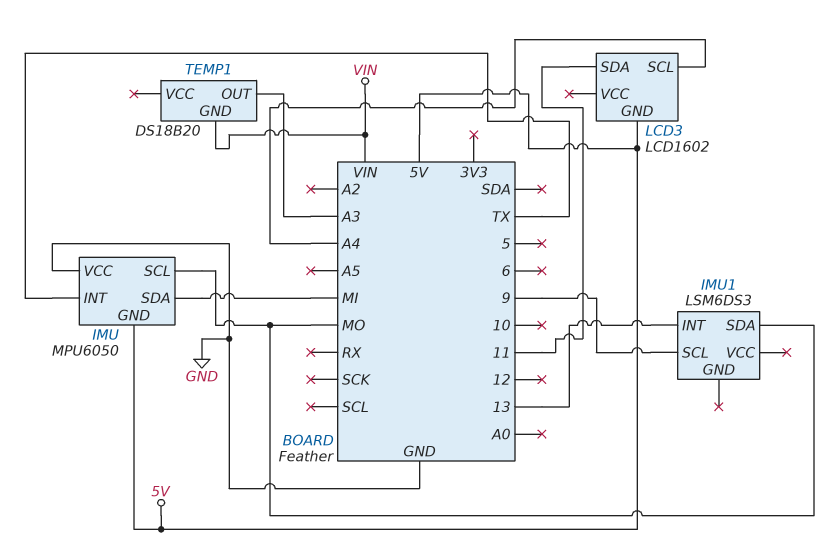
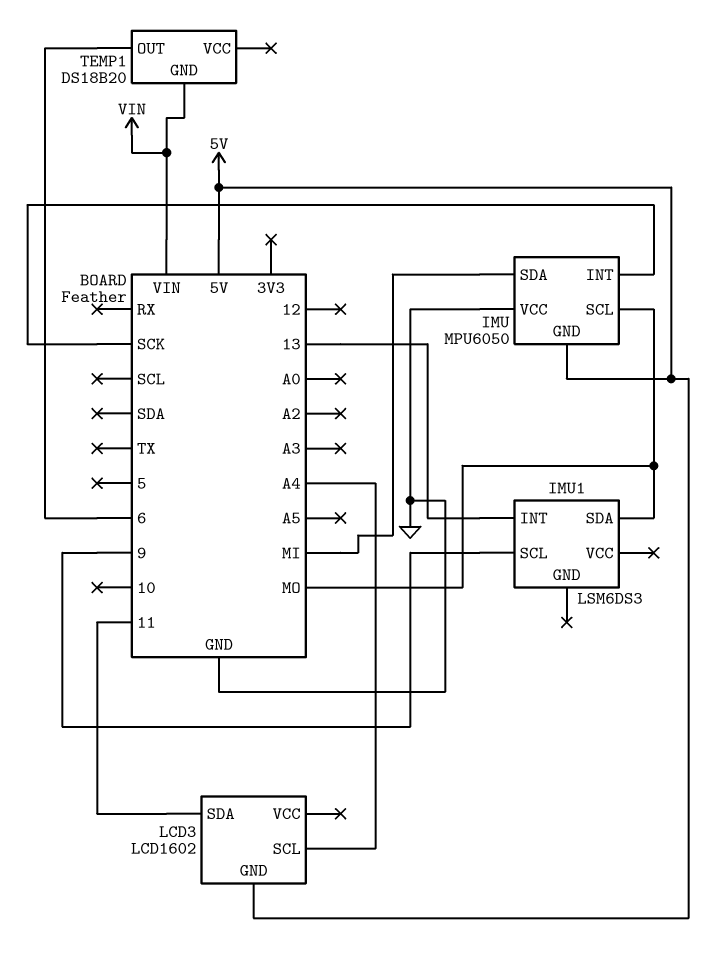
IMU pin INT: TX -> SCK
TEMP1 pin OUT: A3 -> 6

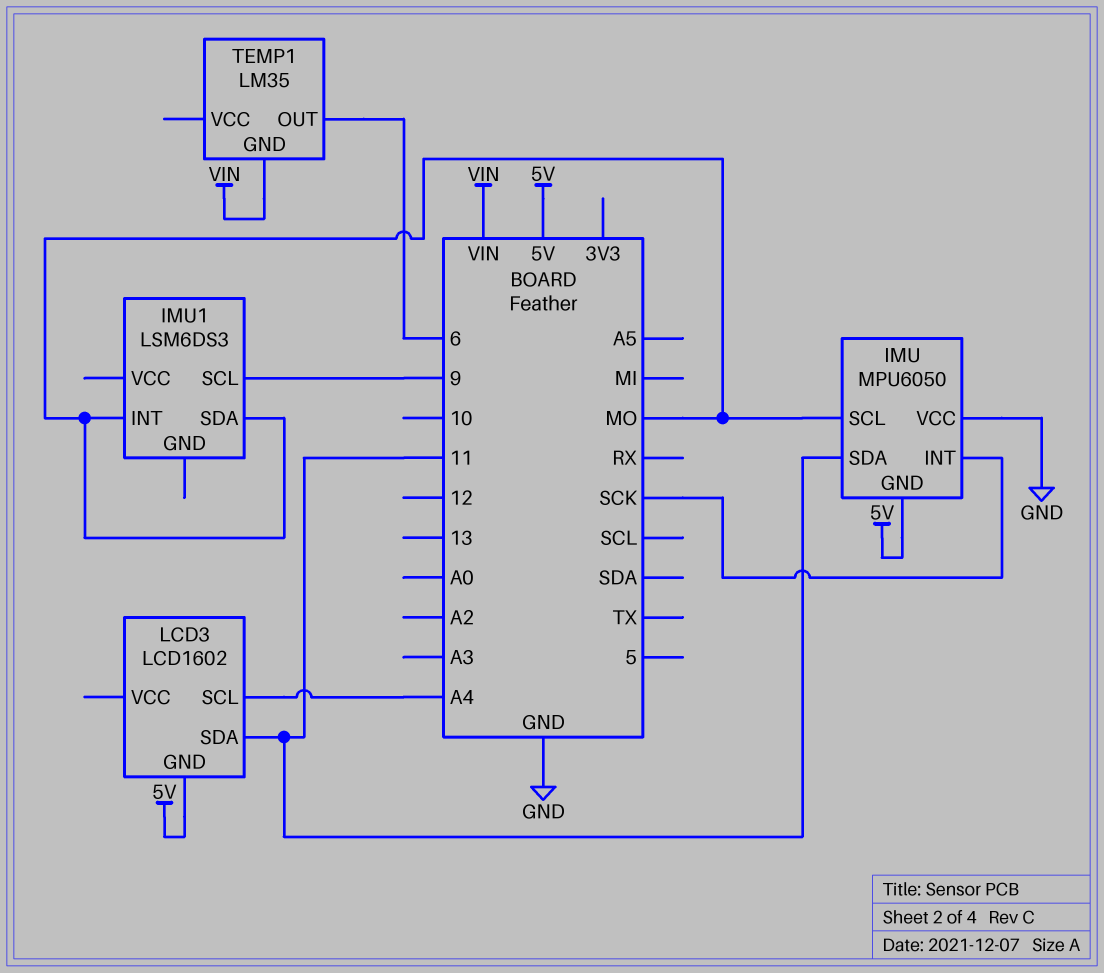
IMU pin SDA: MI -> 11
IMU1 pin INT: 13 -> MO
TEMP1: DS18B20 -> LM35

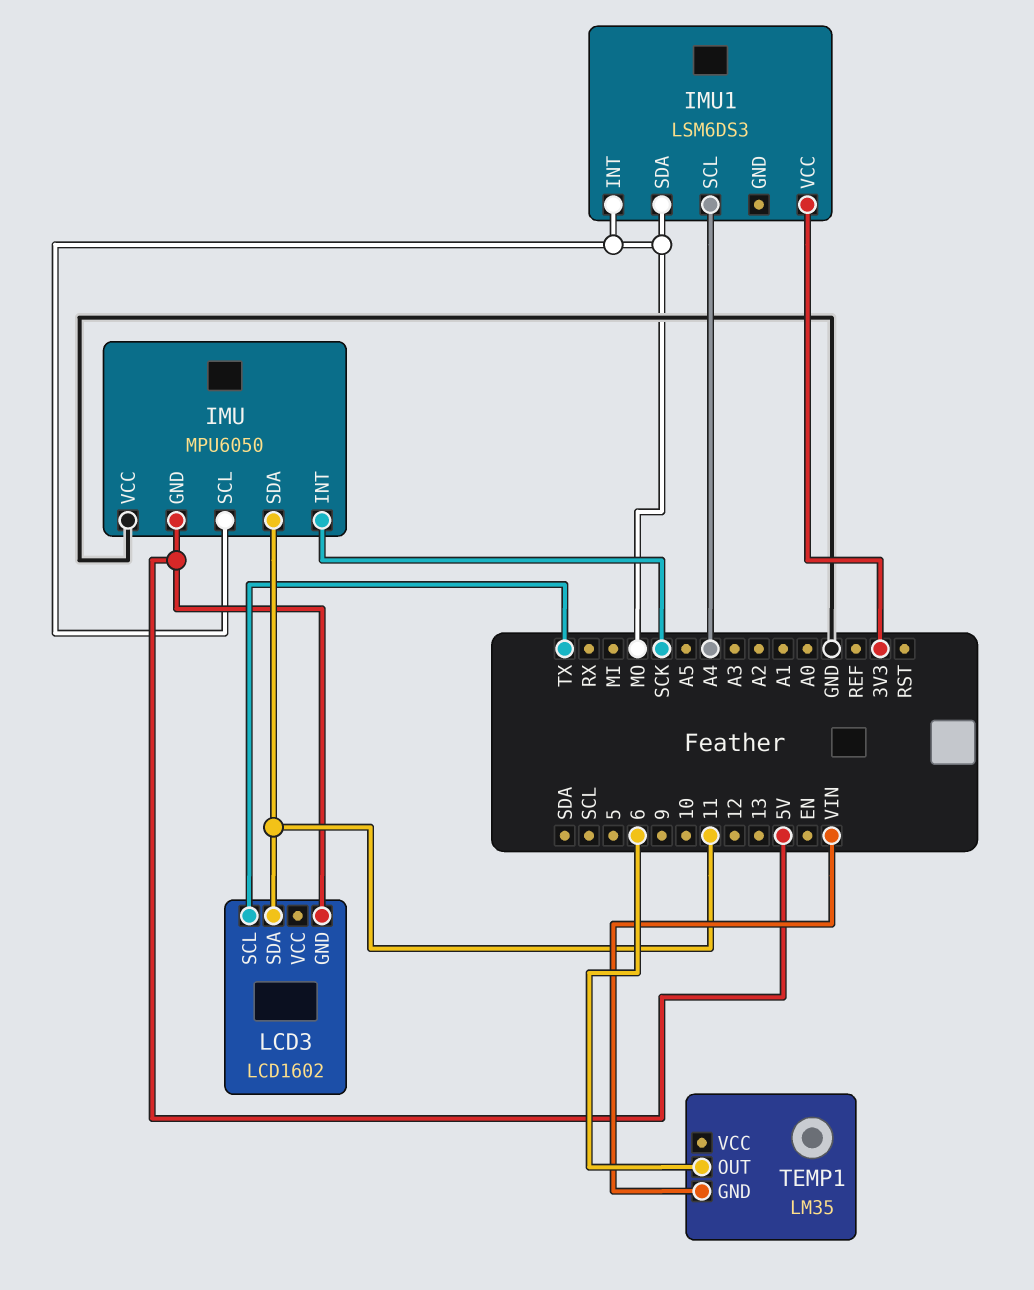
IMU1 pin SCL: 9 -> A4
IMU1 pin VCC: none -> 3V3
LCD3 pin SCL: A4 -> TX

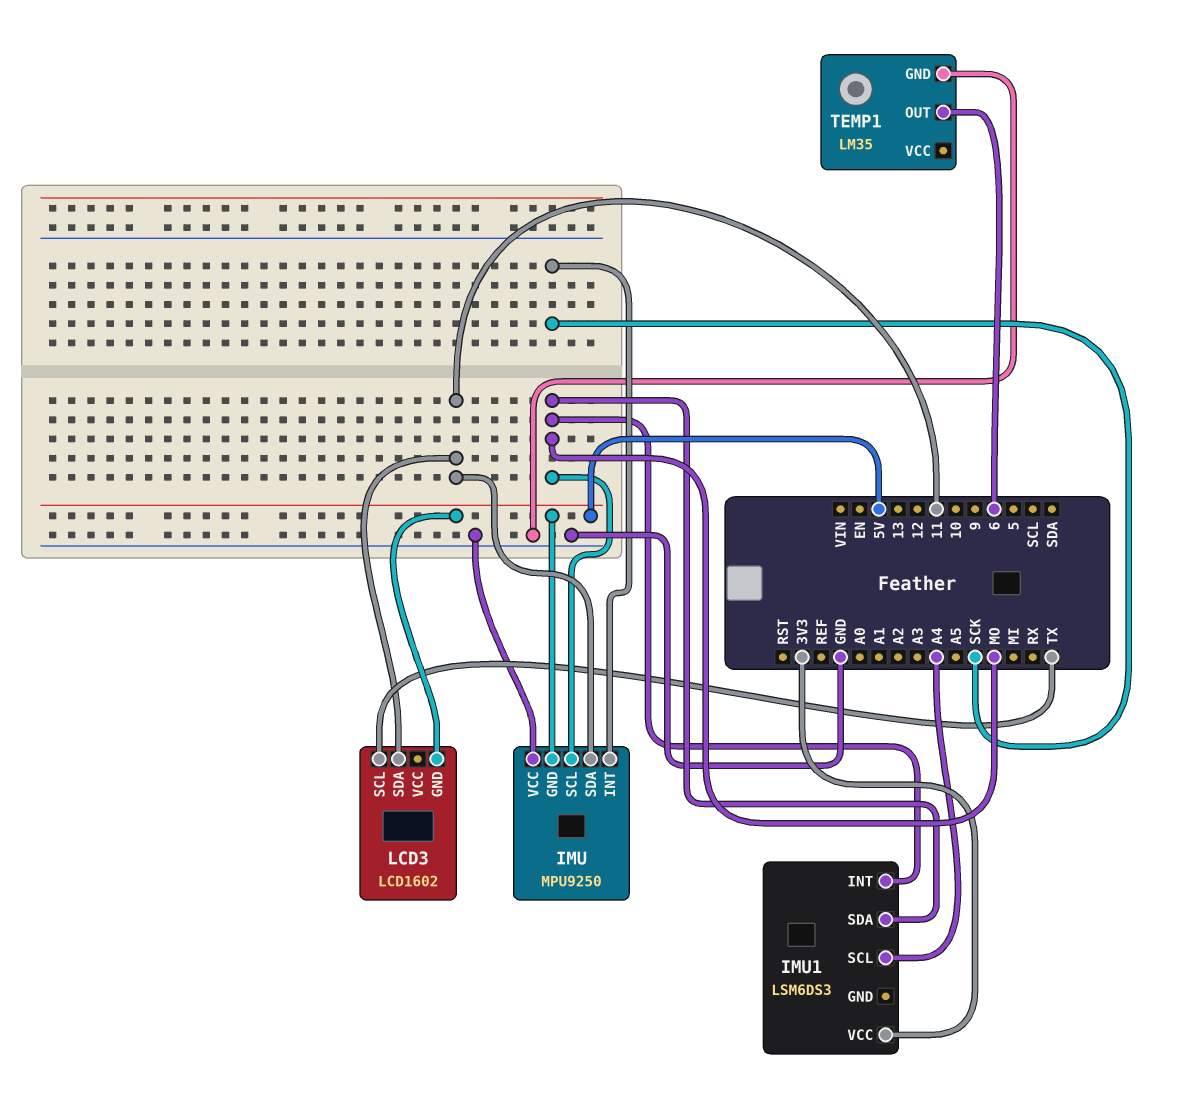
IMU: MPU6050 -> MPU9250
TEMP1 pin GND: VIN -> GND

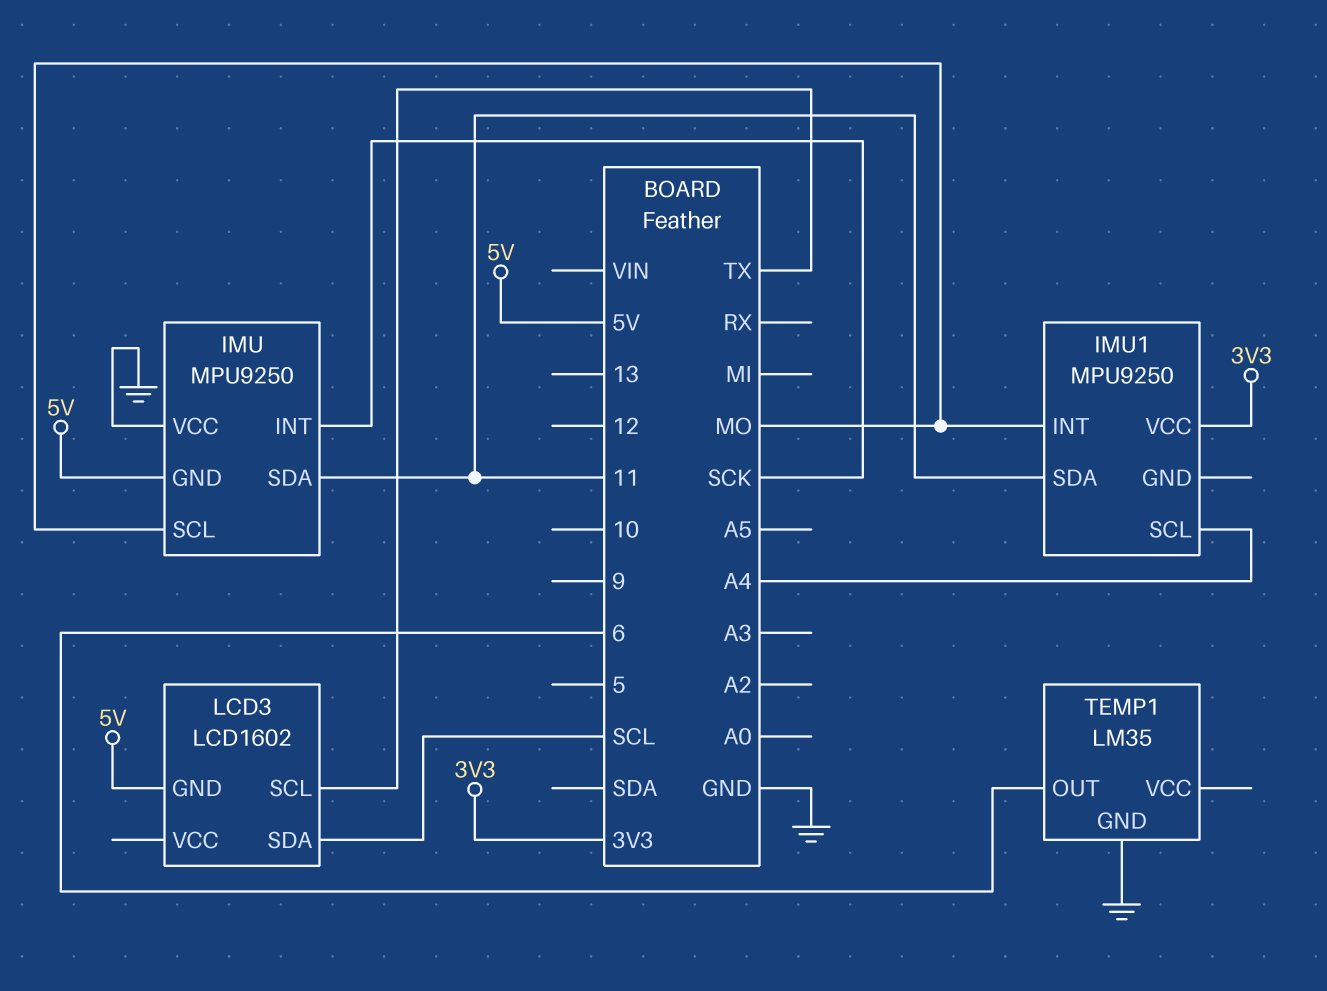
IMU1: LSM6DS3 -> MPU9250
IMU1 pin SDA: MO -> 11
LCD3 pin SDA: 11 -> SCL

